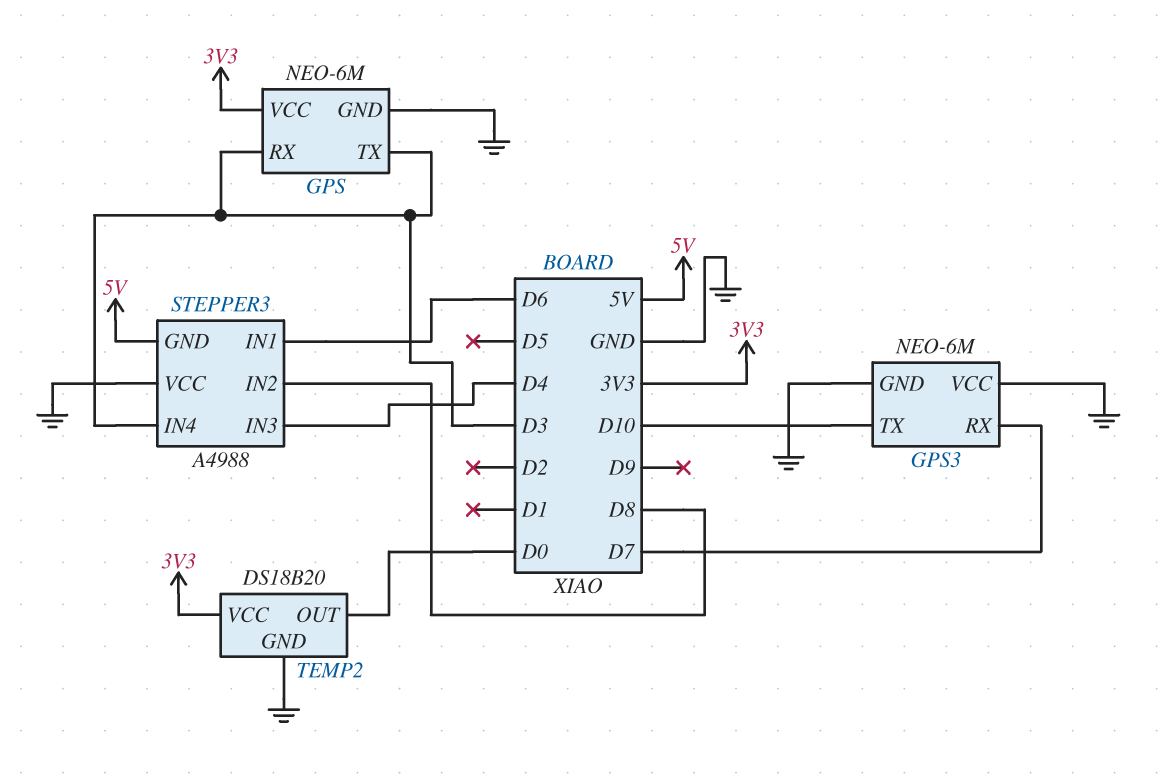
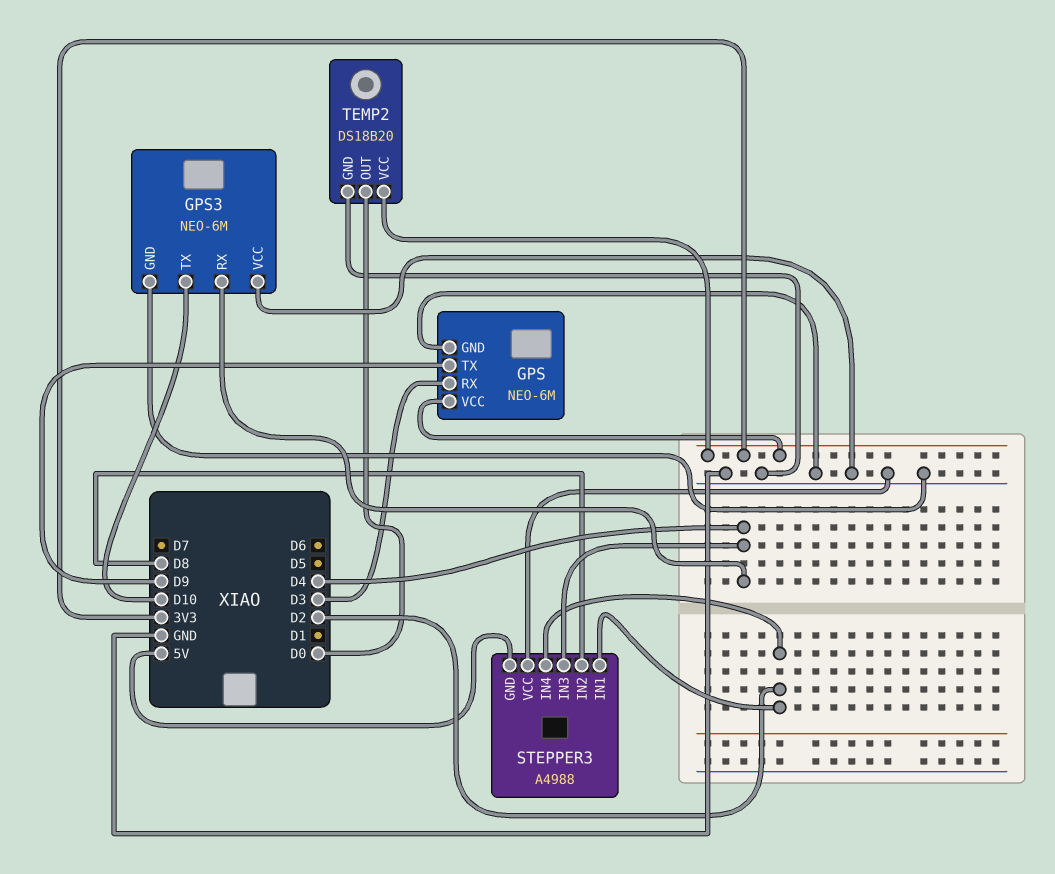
GPS pin TX: D3 -> D9
GPS3 pin RX: D7 -> D4
STEPPER3 pin IN1: D6 -> D2
STEPPER3 pin IN4: D3 -> D2

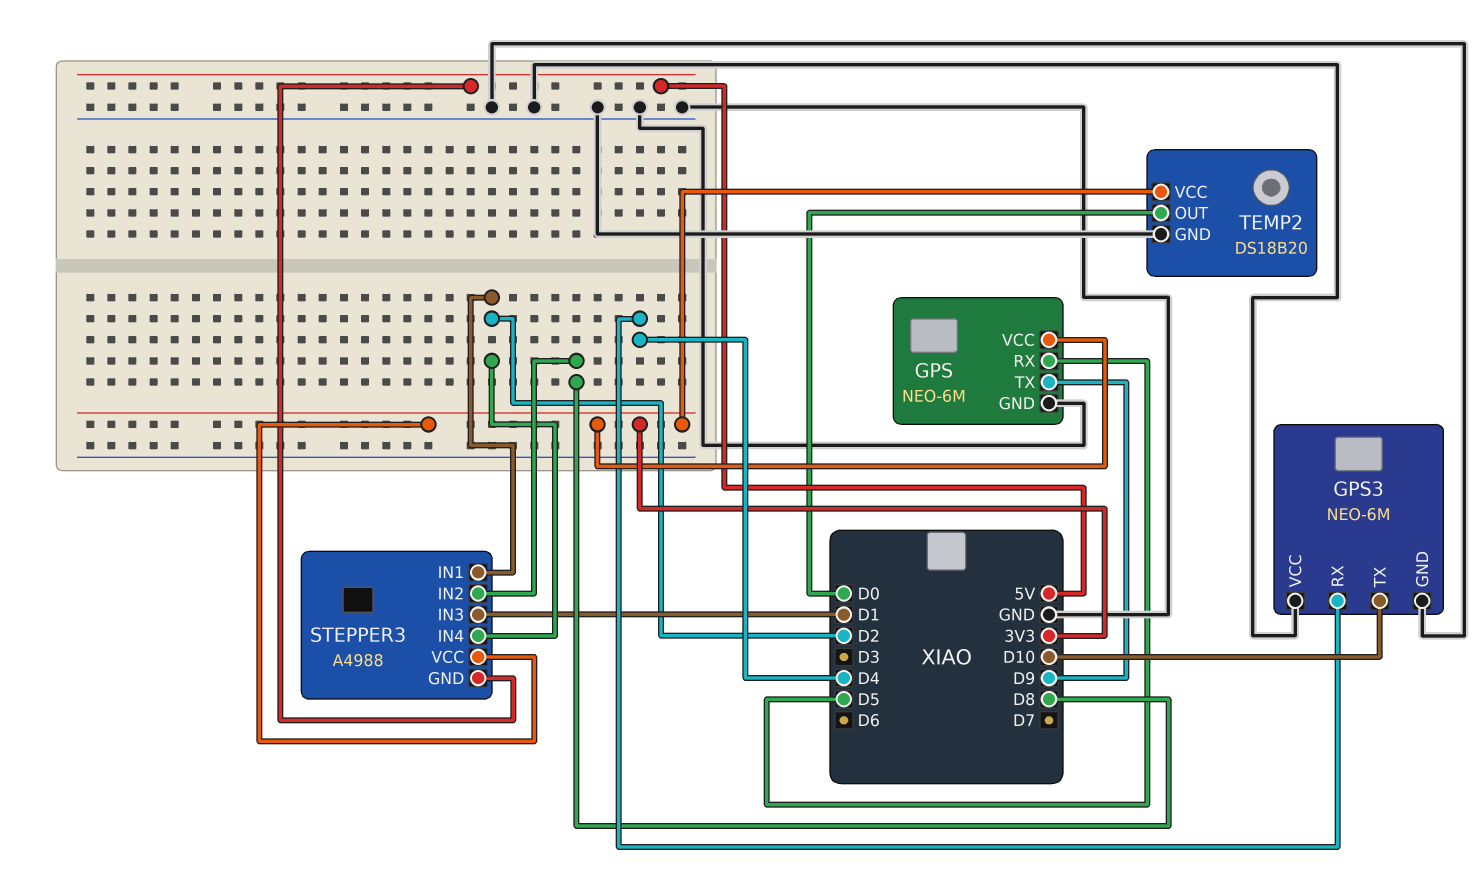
GPS pin RX: D3 -> D5
STEPPER3 pin IN3: D4 -> D1
STEPPER3 pin VCC: GND -> 3V3

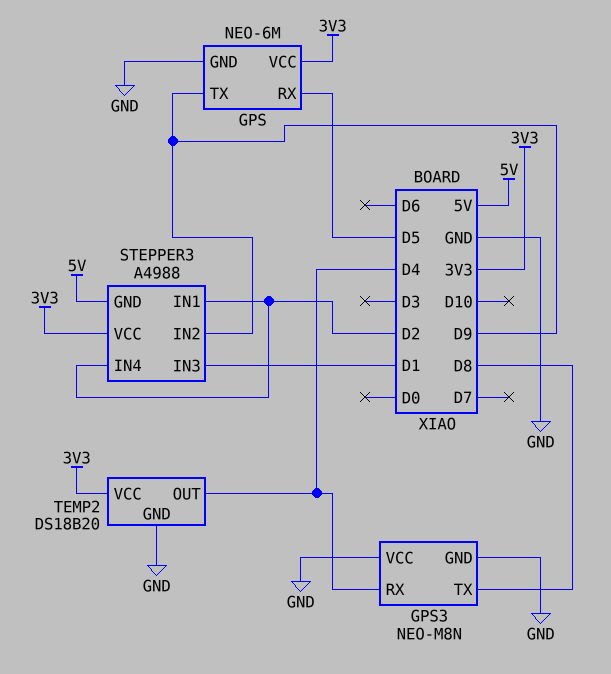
GPS3: NEO-6M -> NEO-M8N
GPS3 pin TX: D10 -> D8
STEPPER3 pin IN2: D8 -> D9
TEMP2 pin OUT: D0 -> D4

